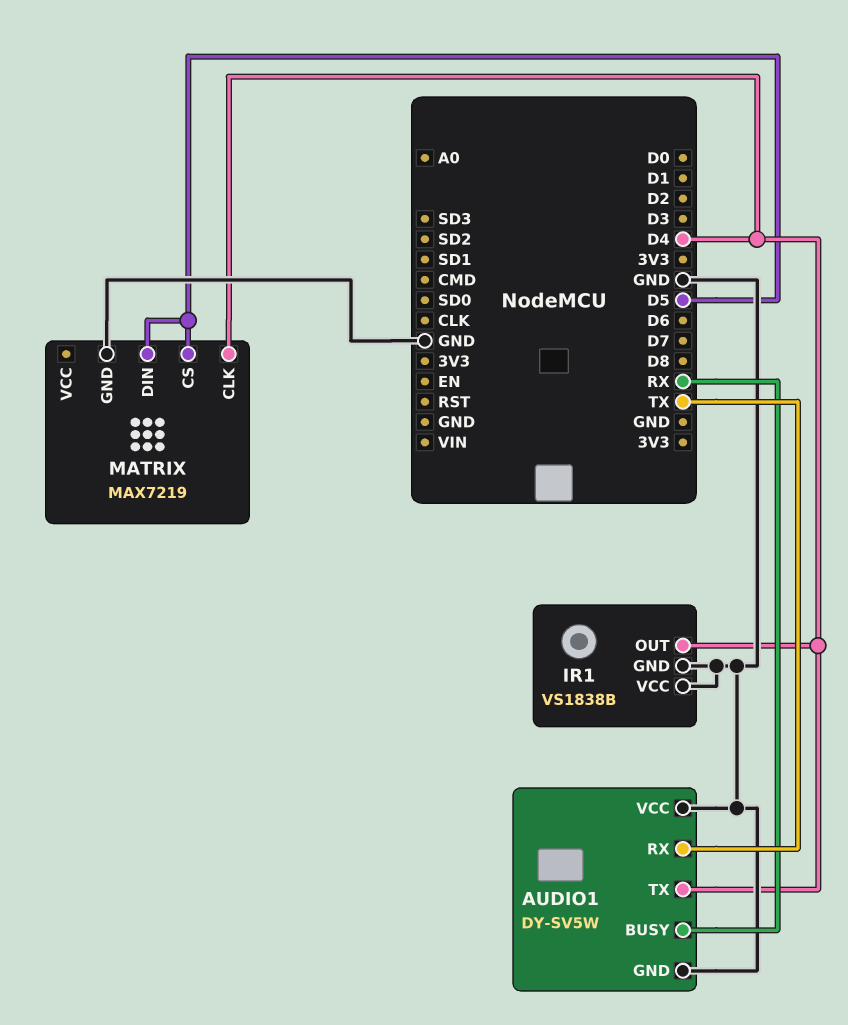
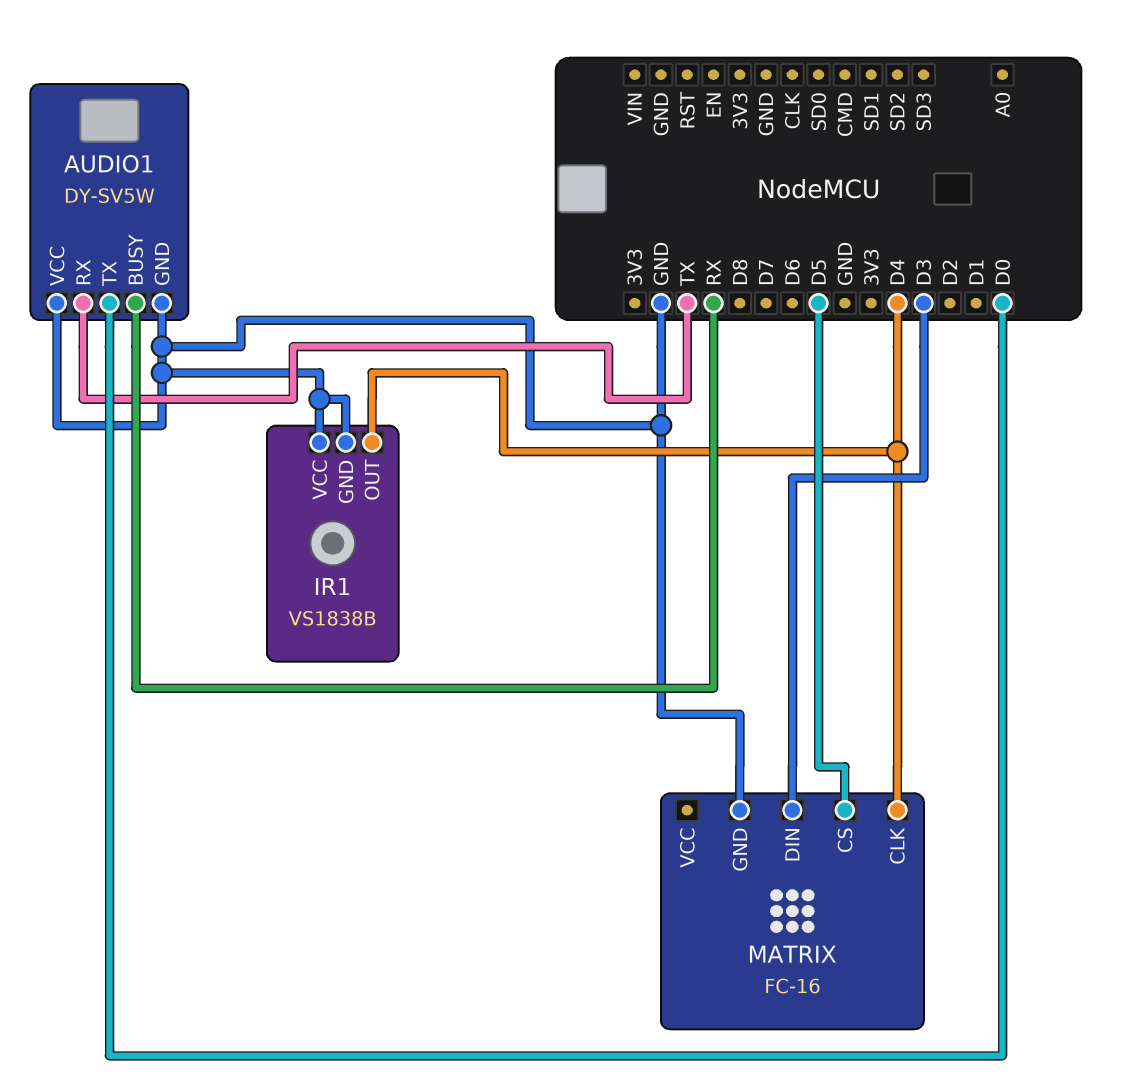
AUDIO1 pin TX: D4 -> D0
MATRIX: MAX7219 -> FC-16
MATRIX pin DIN: D5 -> D3

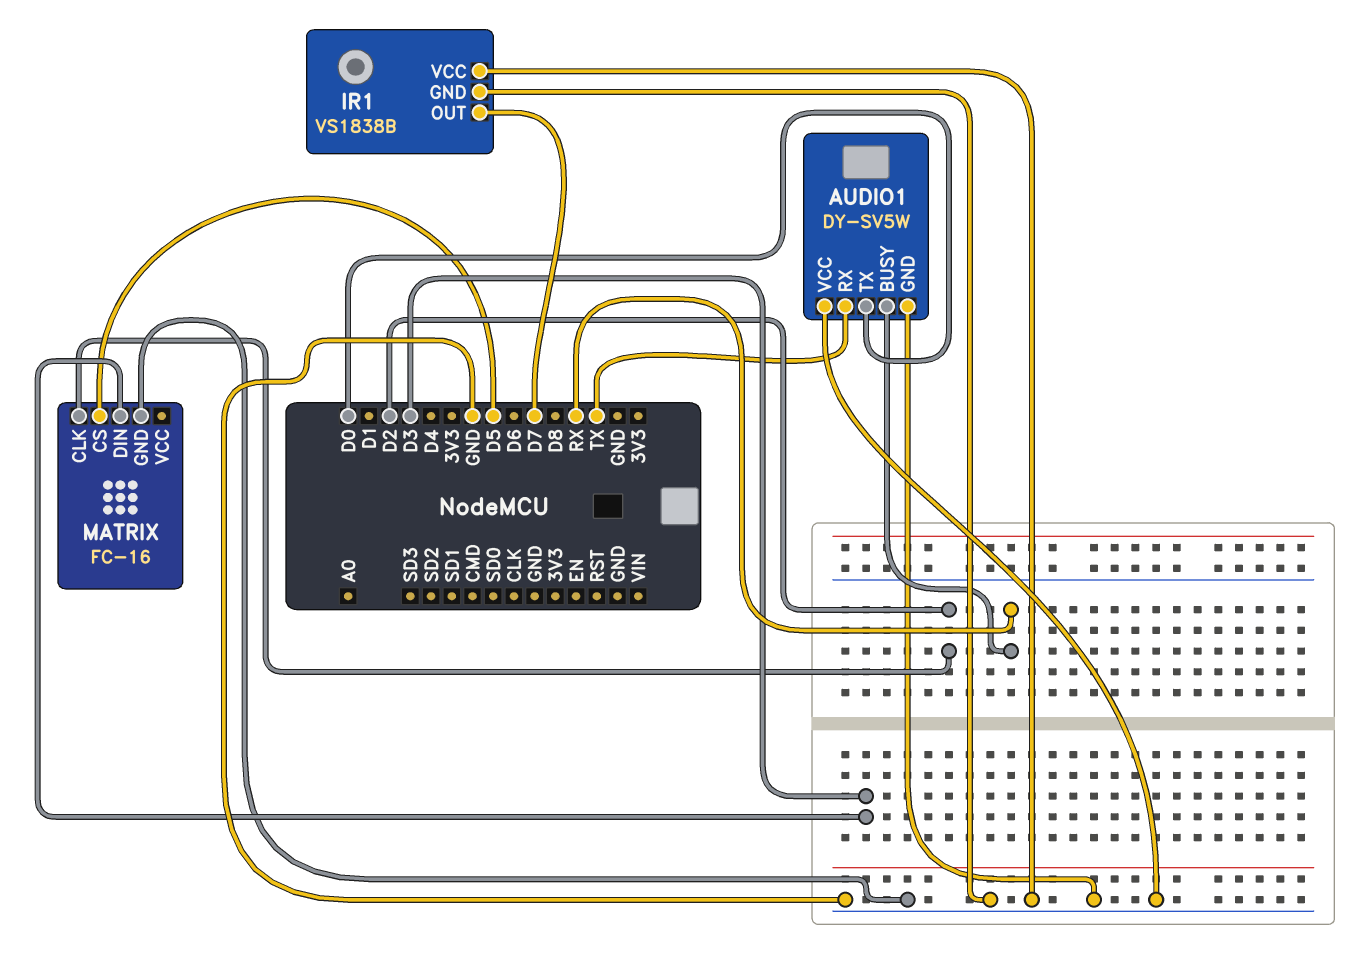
IR1 pin OUT: D4 -> D7
MATRIX pin CLK: D4 -> D2

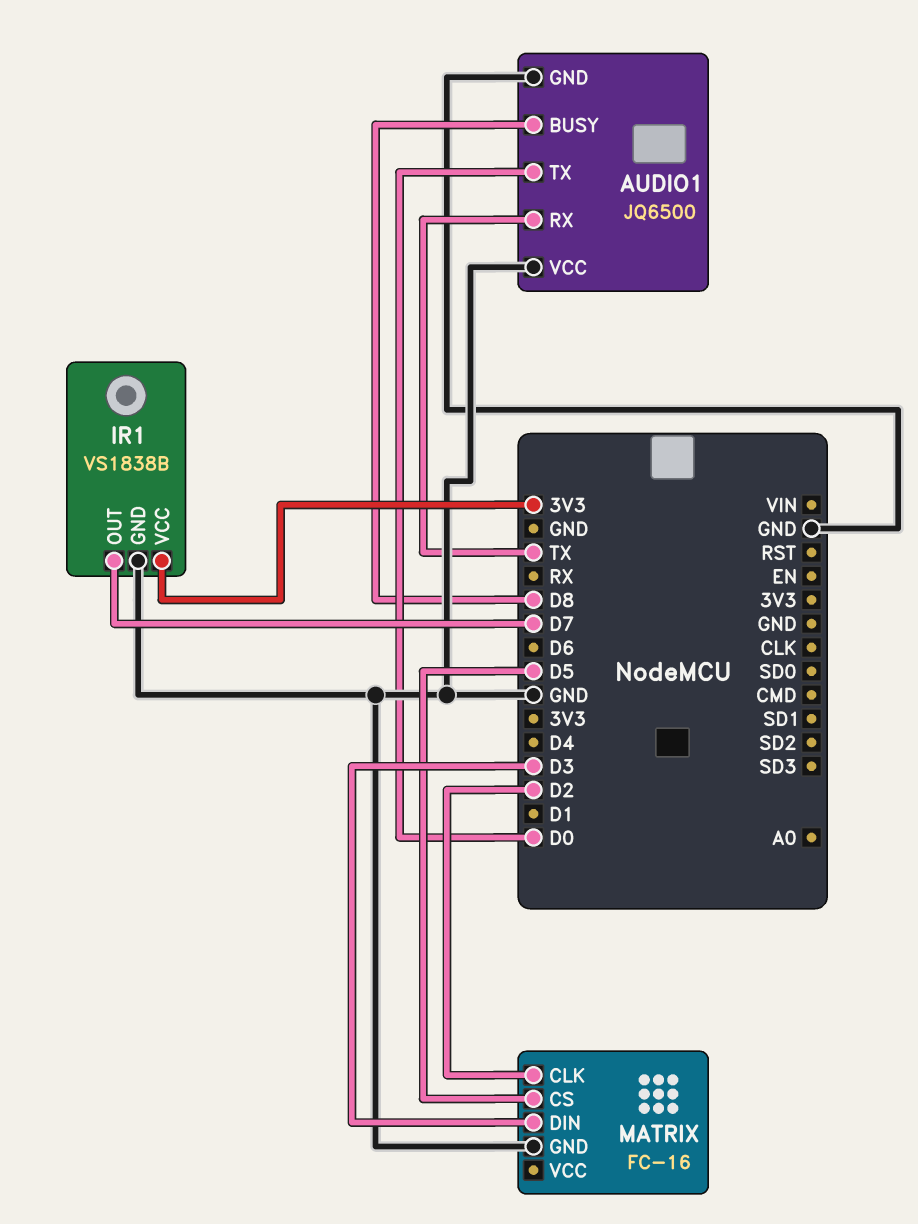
AUDIO1: DY-SV5W -> JQ6500
AUDIO1 pin BUSY: RX -> D8
IR1 pin VCC: GND -> 3V3

